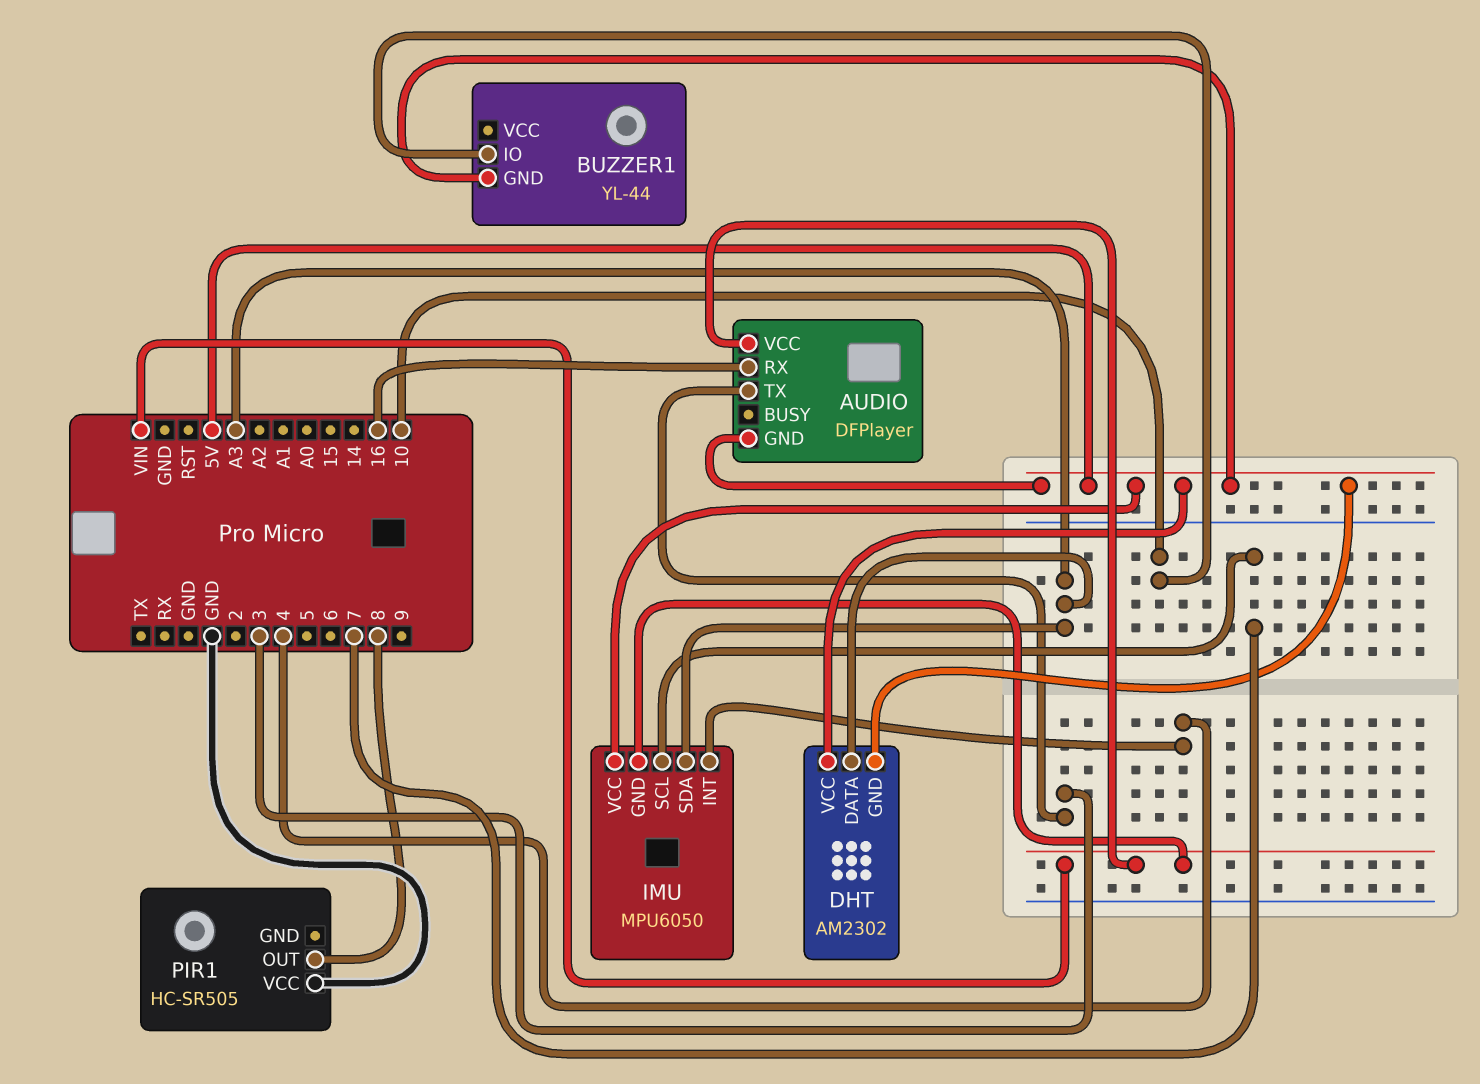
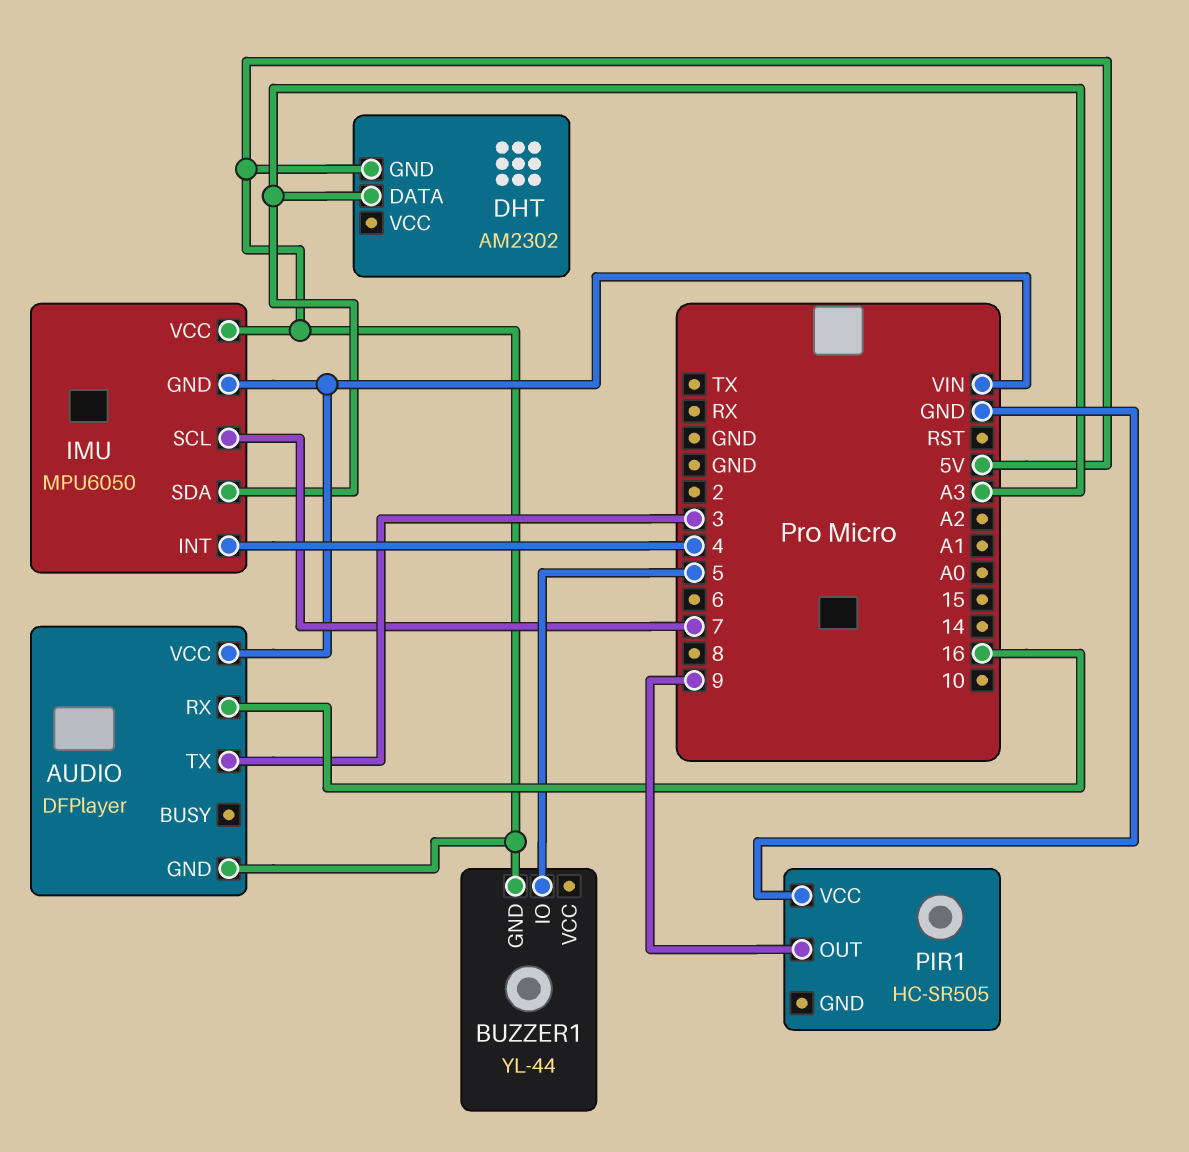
BUZZER1 pin IO: 10 -> 5
DHT pin VCC: 5V -> none
PIR1 pin OUT: 8 -> 9

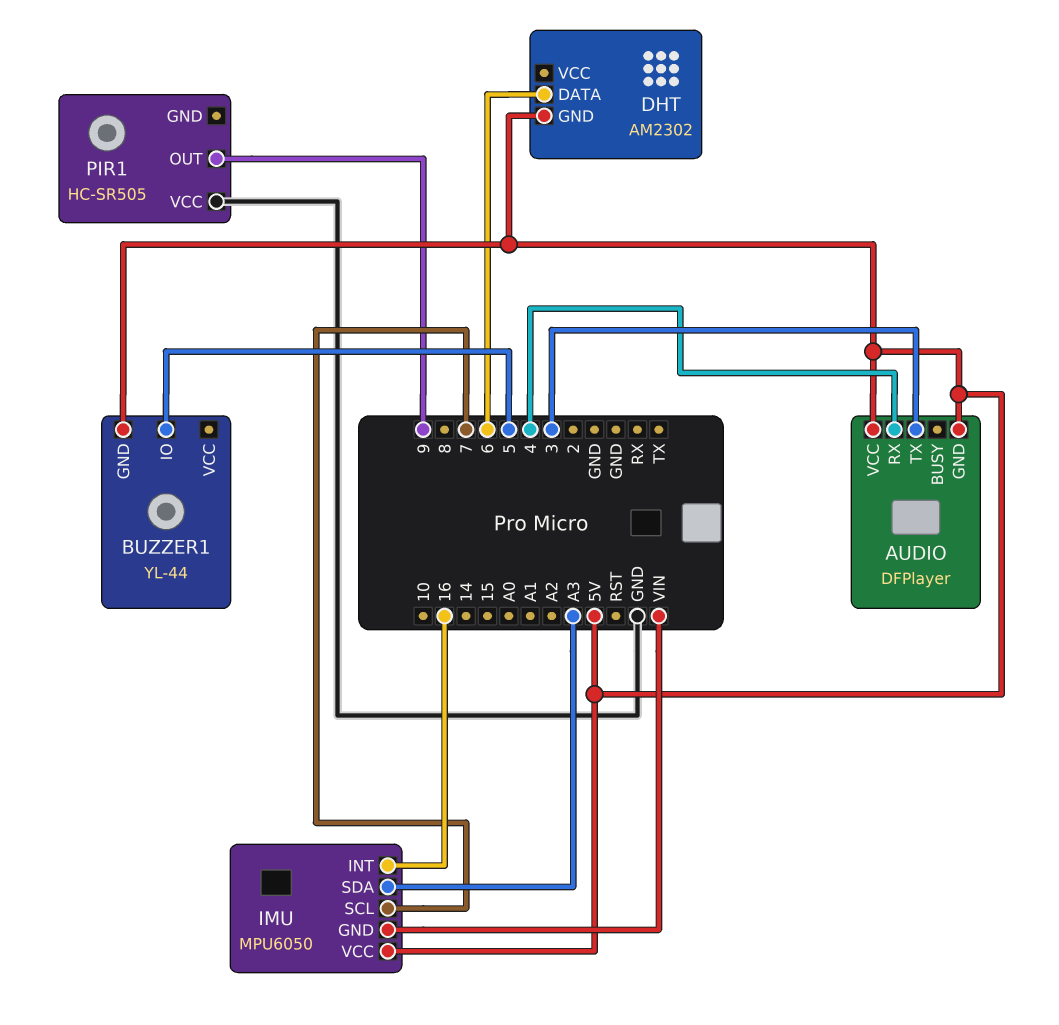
AUDIO pin RX: 16 -> 4
AUDIO pin VCC: VIN -> 5V
DHT pin DATA: A3 -> 6
IMU pin INT: 4 -> 16

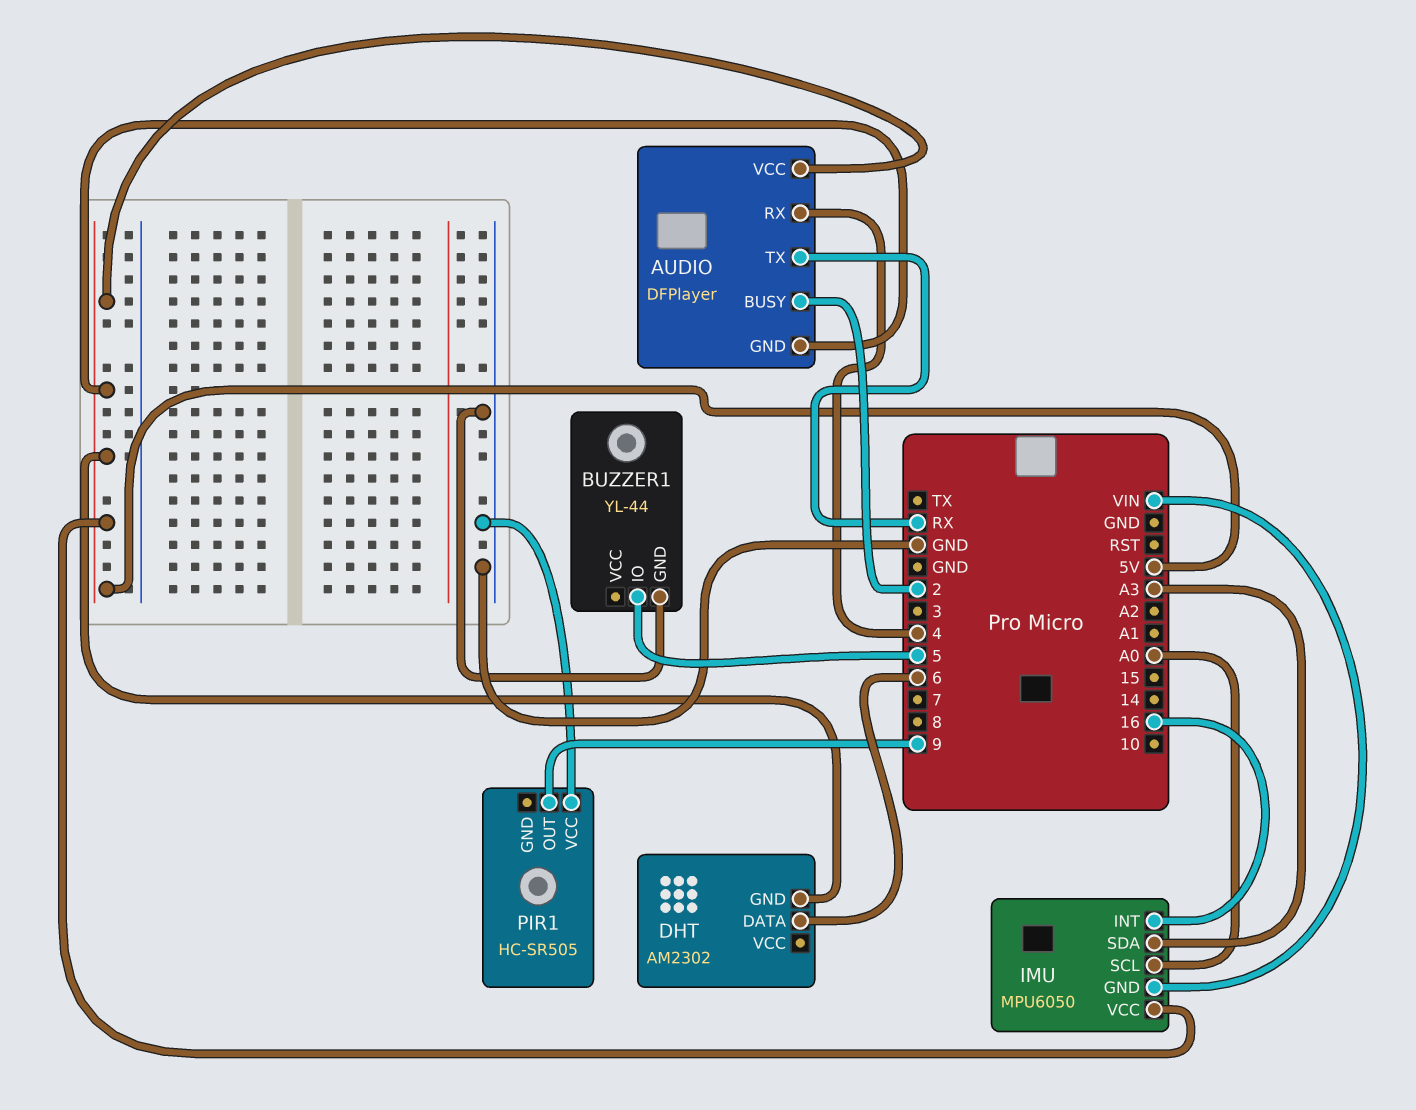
AUDIO pin BUSY: none -> 2
AUDIO pin TX: 3 -> RX
BUZZER1 pin GND: 5V -> GND
IMU pin SCL: 7 -> A0

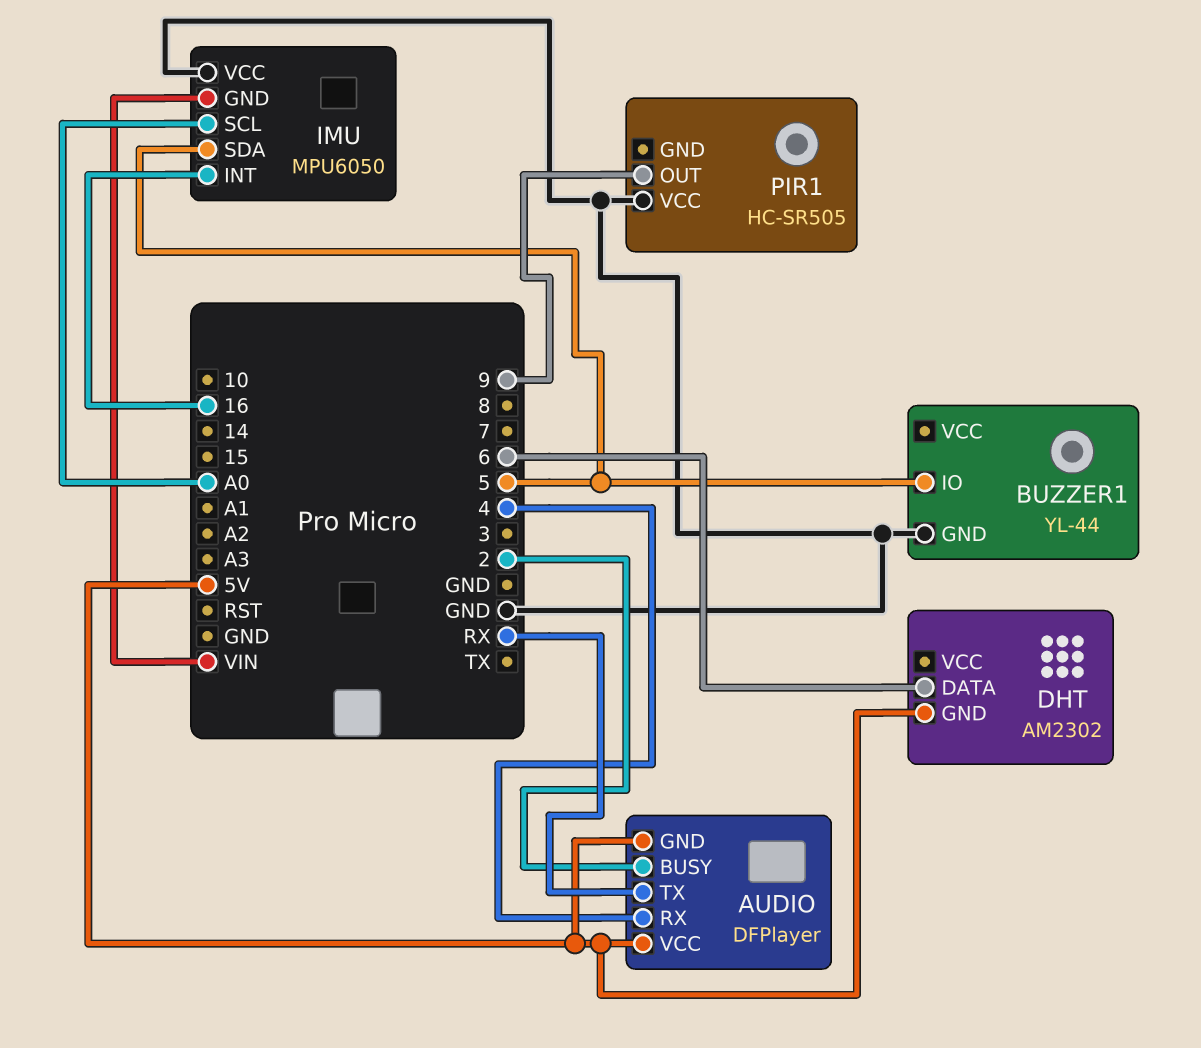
IMU pin SDA: A3 -> 5
IMU pin VCC: 5V -> GND

